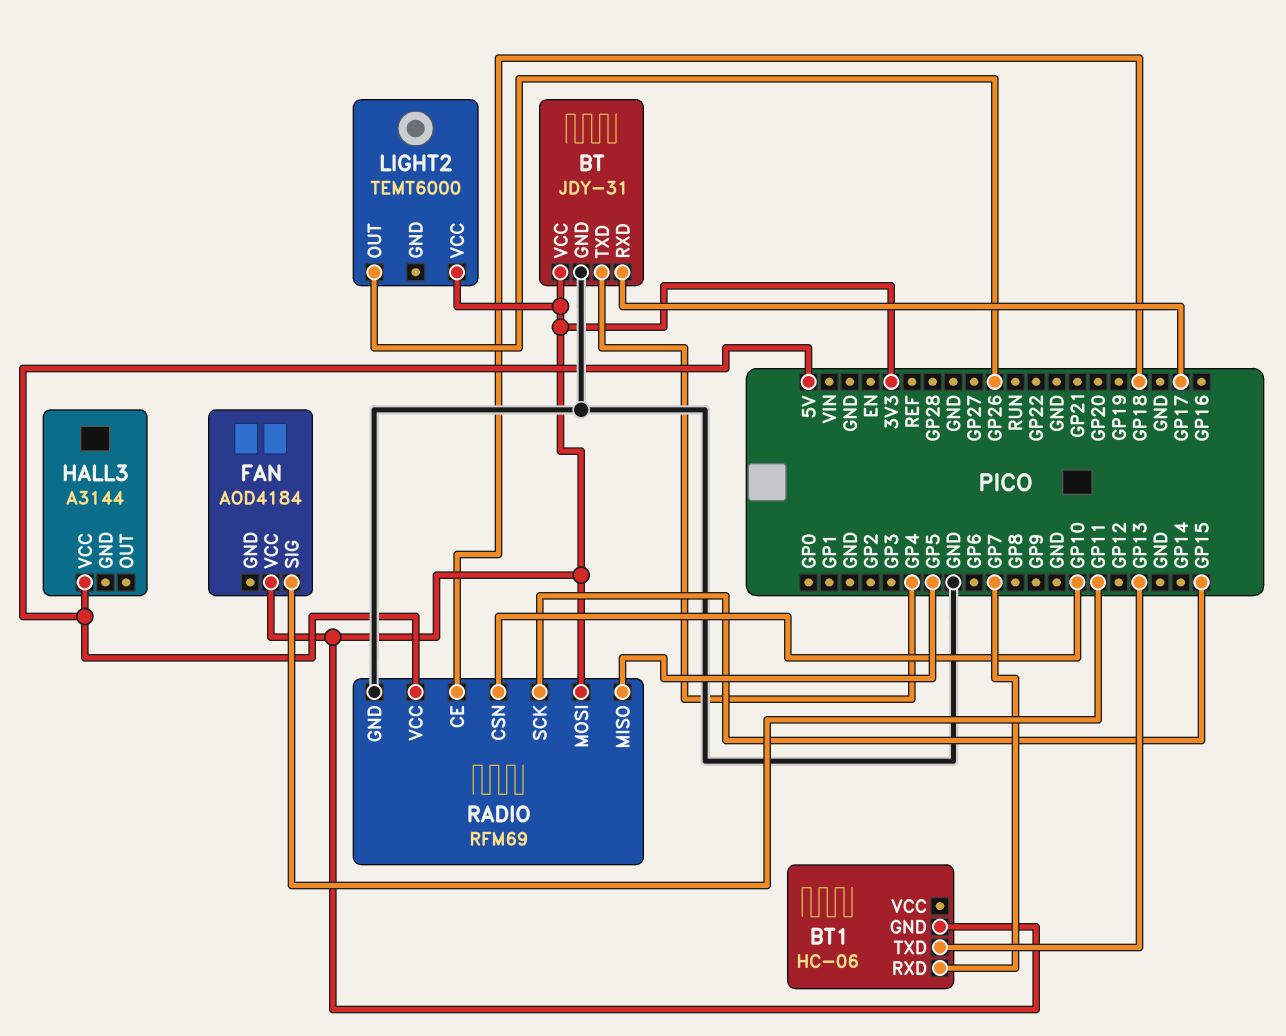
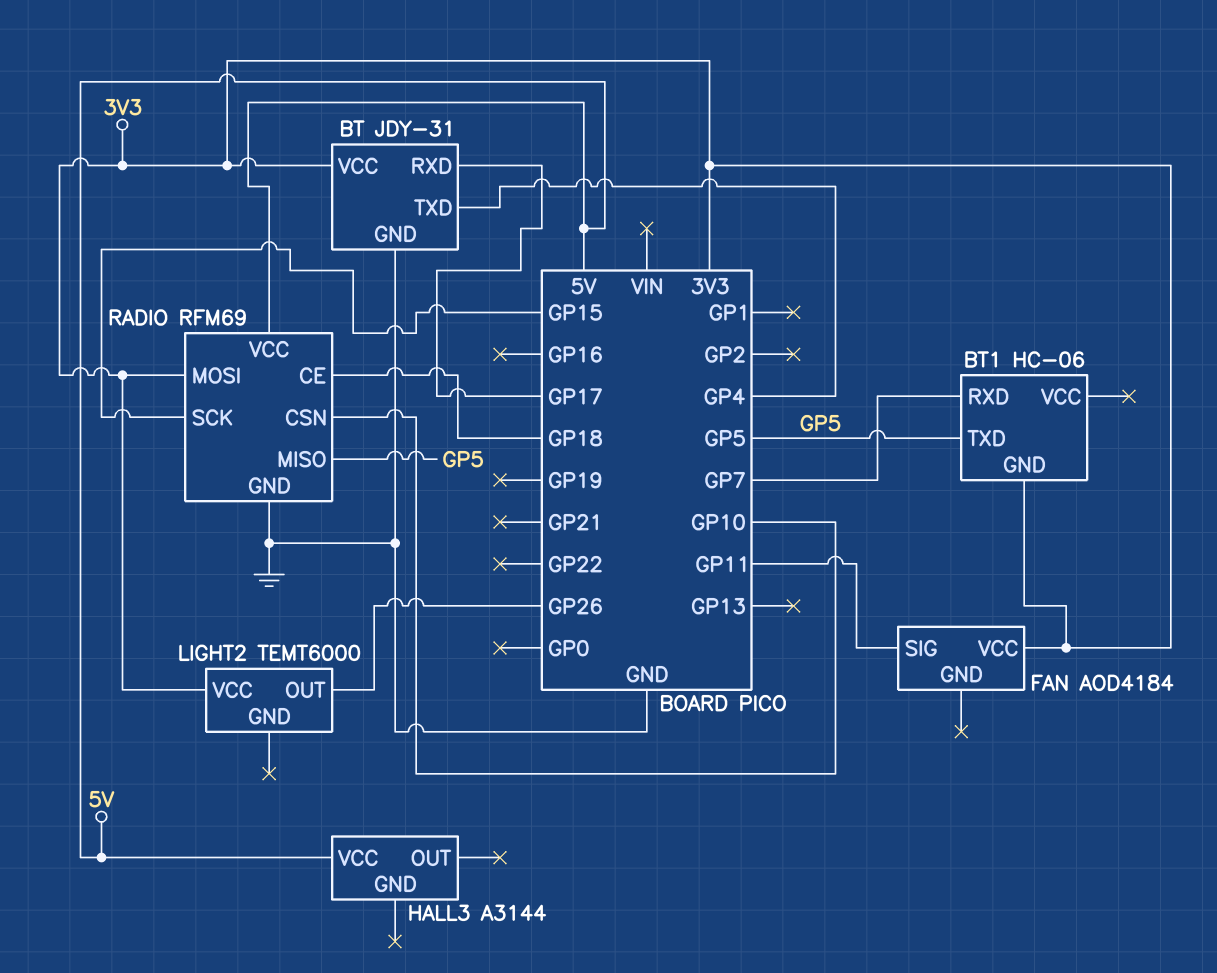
BT1 pin TXD: GP13 -> GP5

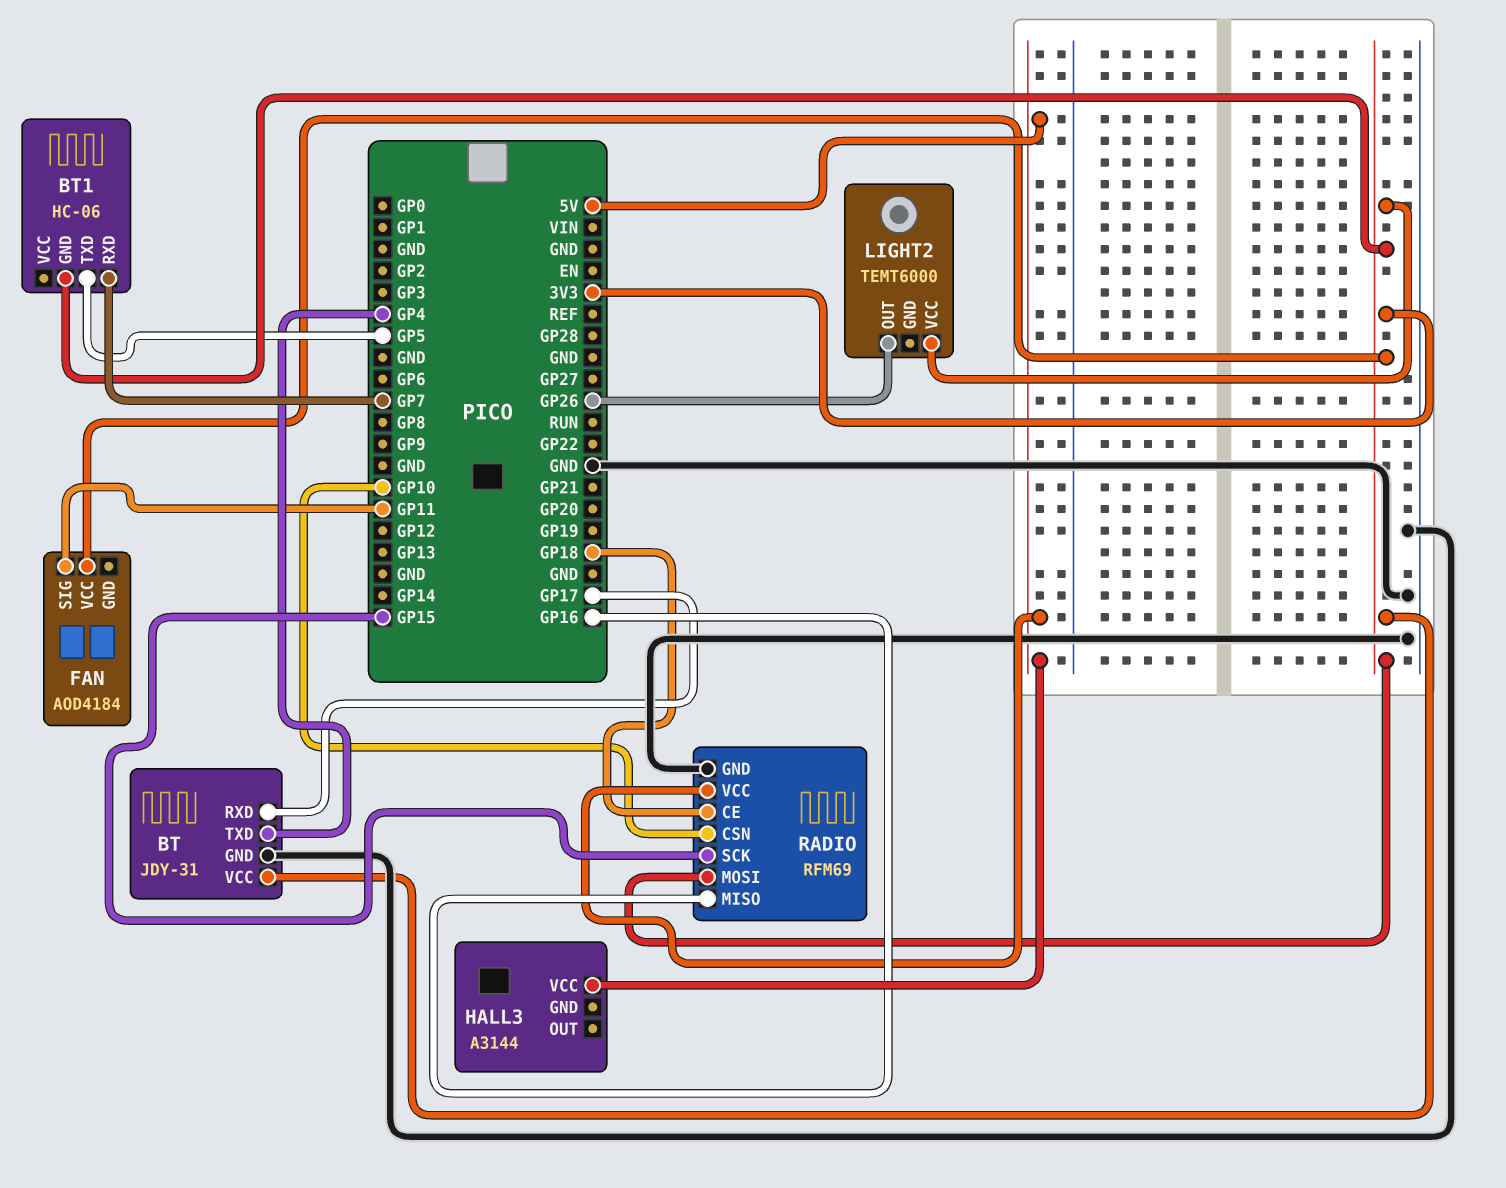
RADIO pin MISO: GP5 -> GP16

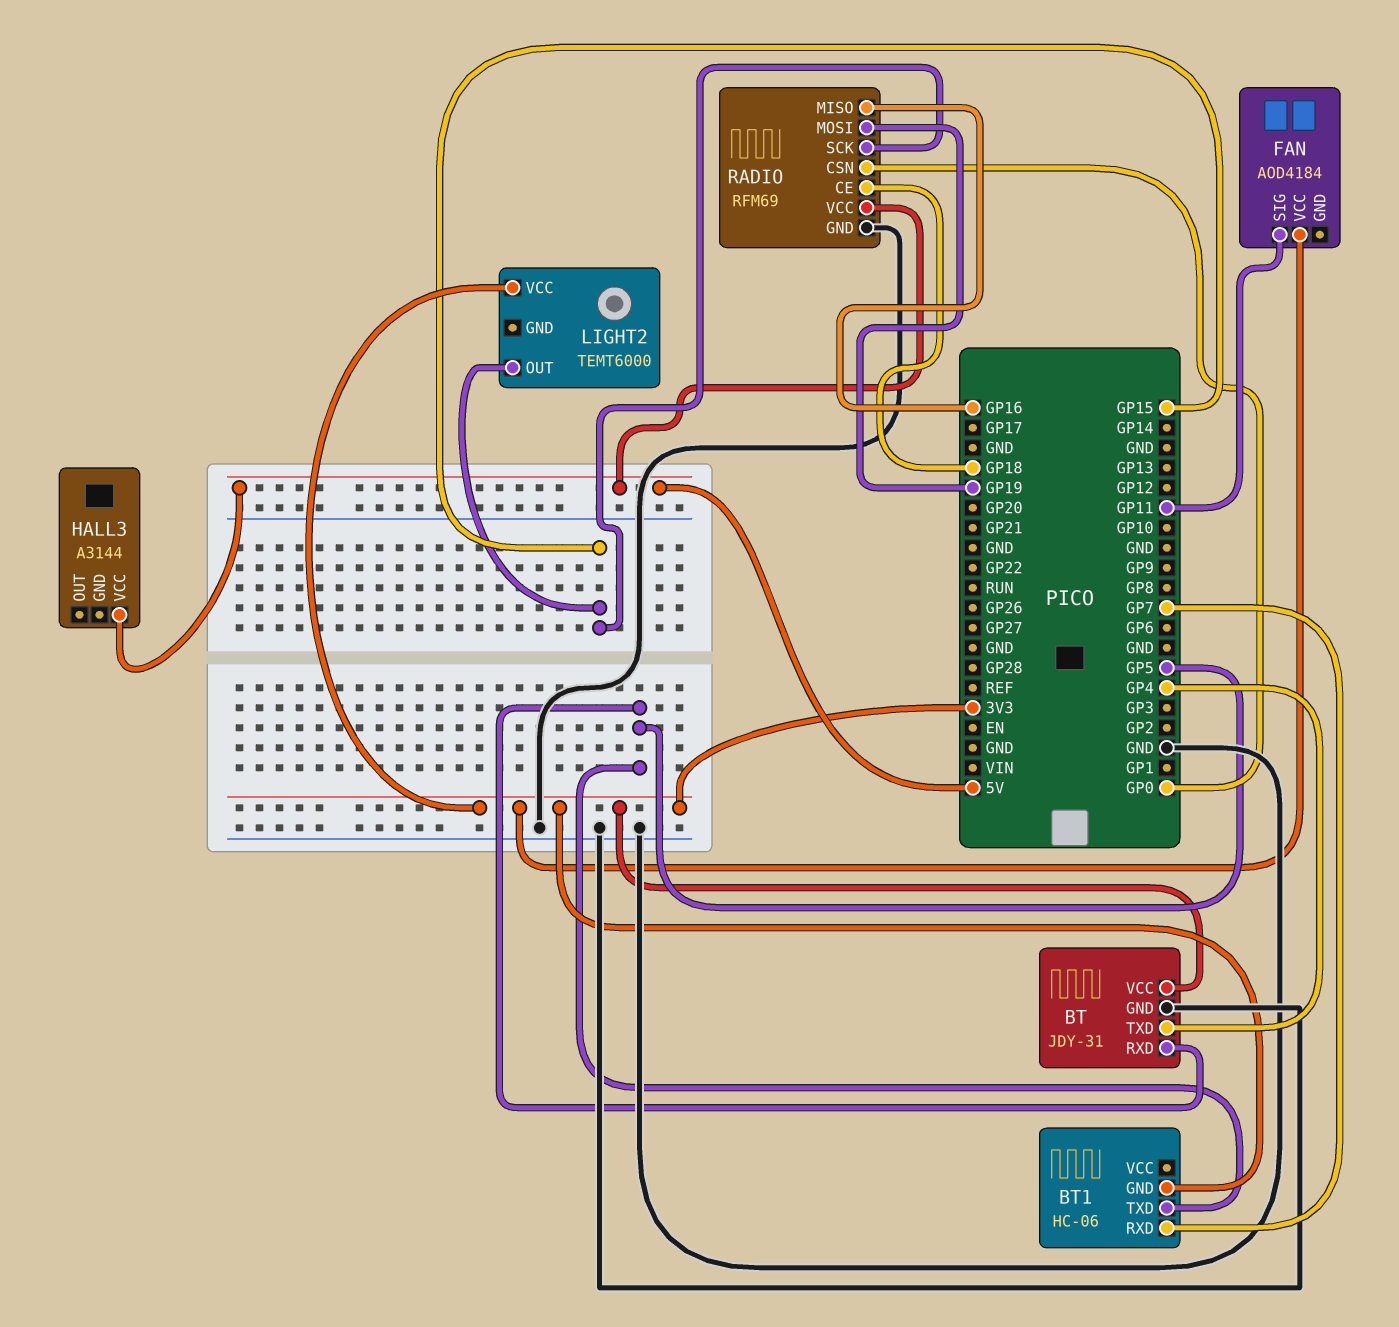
BT pin RXD: GP17 -> GP5
LIGHT2 pin OUT: GP26 -> GP15
RADIO pin CSN: GP10 -> GP0
RADIO pin MOSI: 3V3 -> GP19

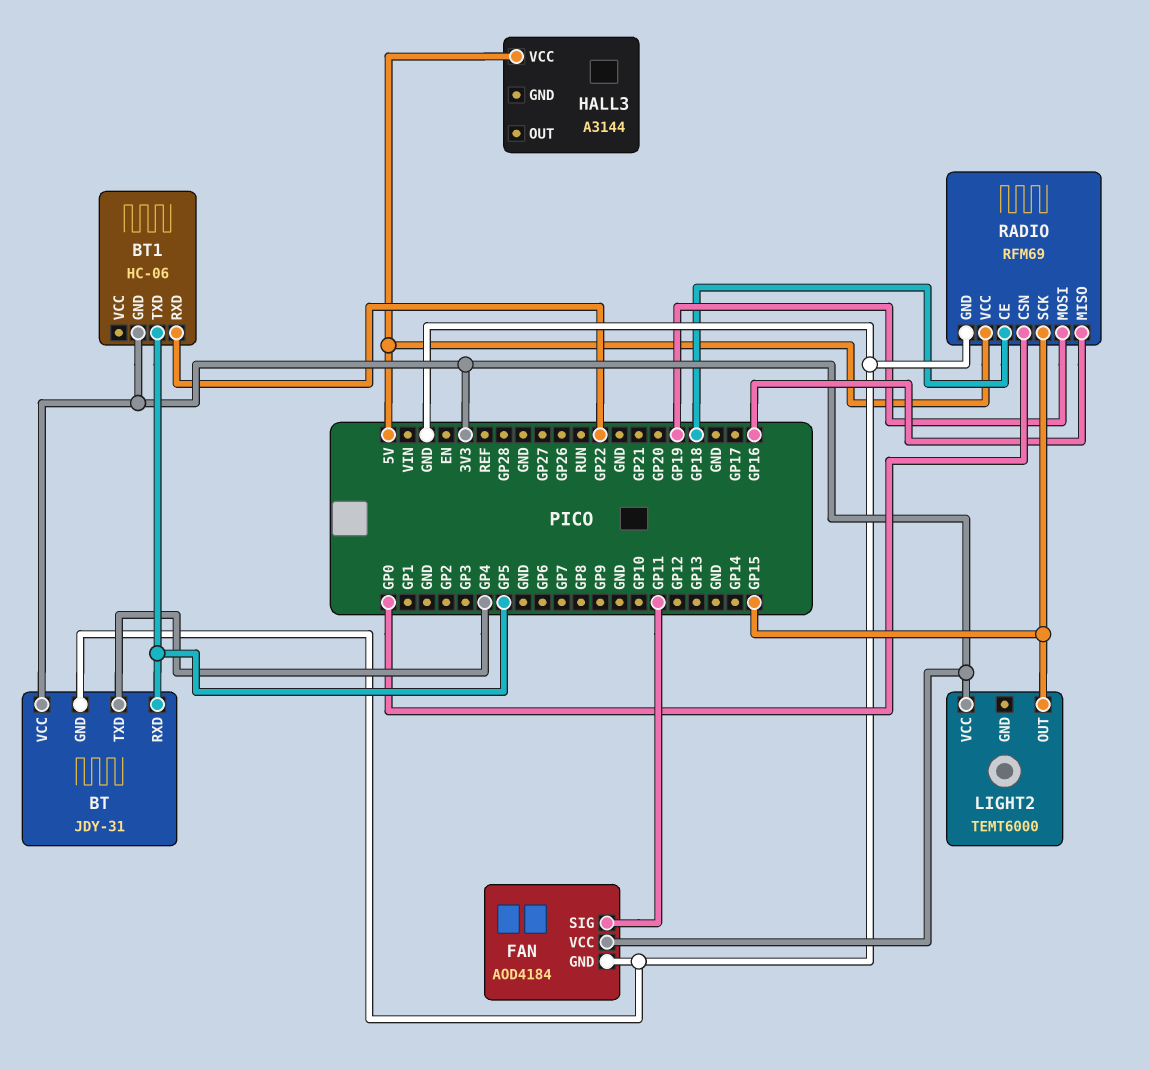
BT1 pin RXD: GP7 -> GP22
FAN pin GND: none -> GND

